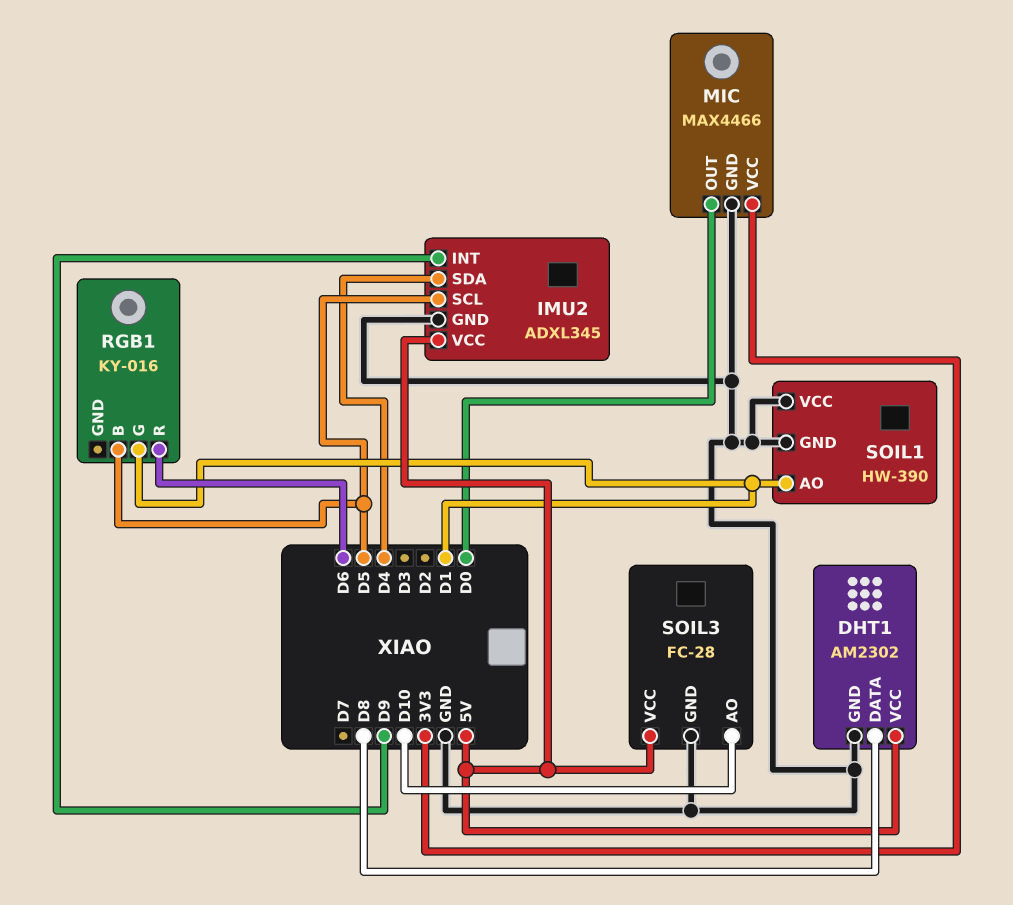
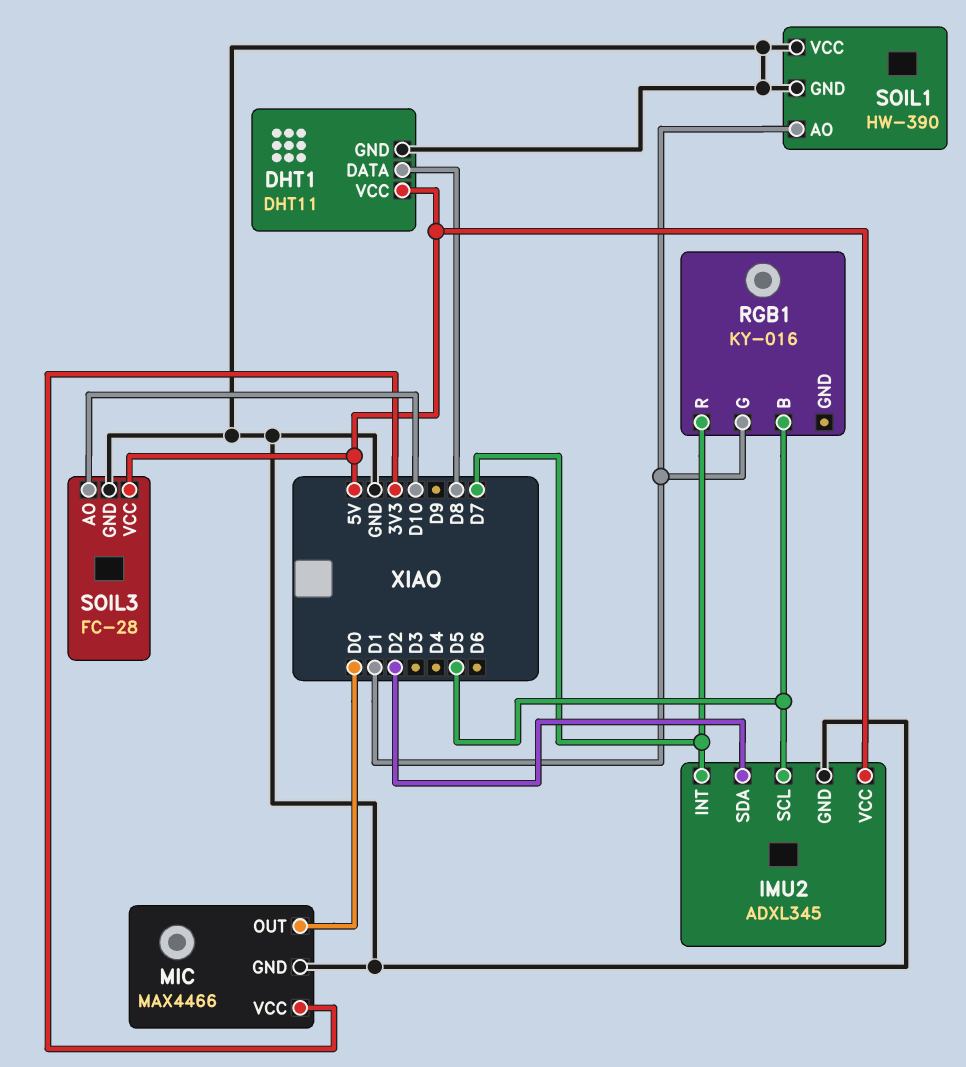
DHT1: AM2302 -> DHT11
IMU2 pin INT: D9 -> D7
IMU2 pin SDA: D4 -> D2
RGB1 pin R: D6 -> D7

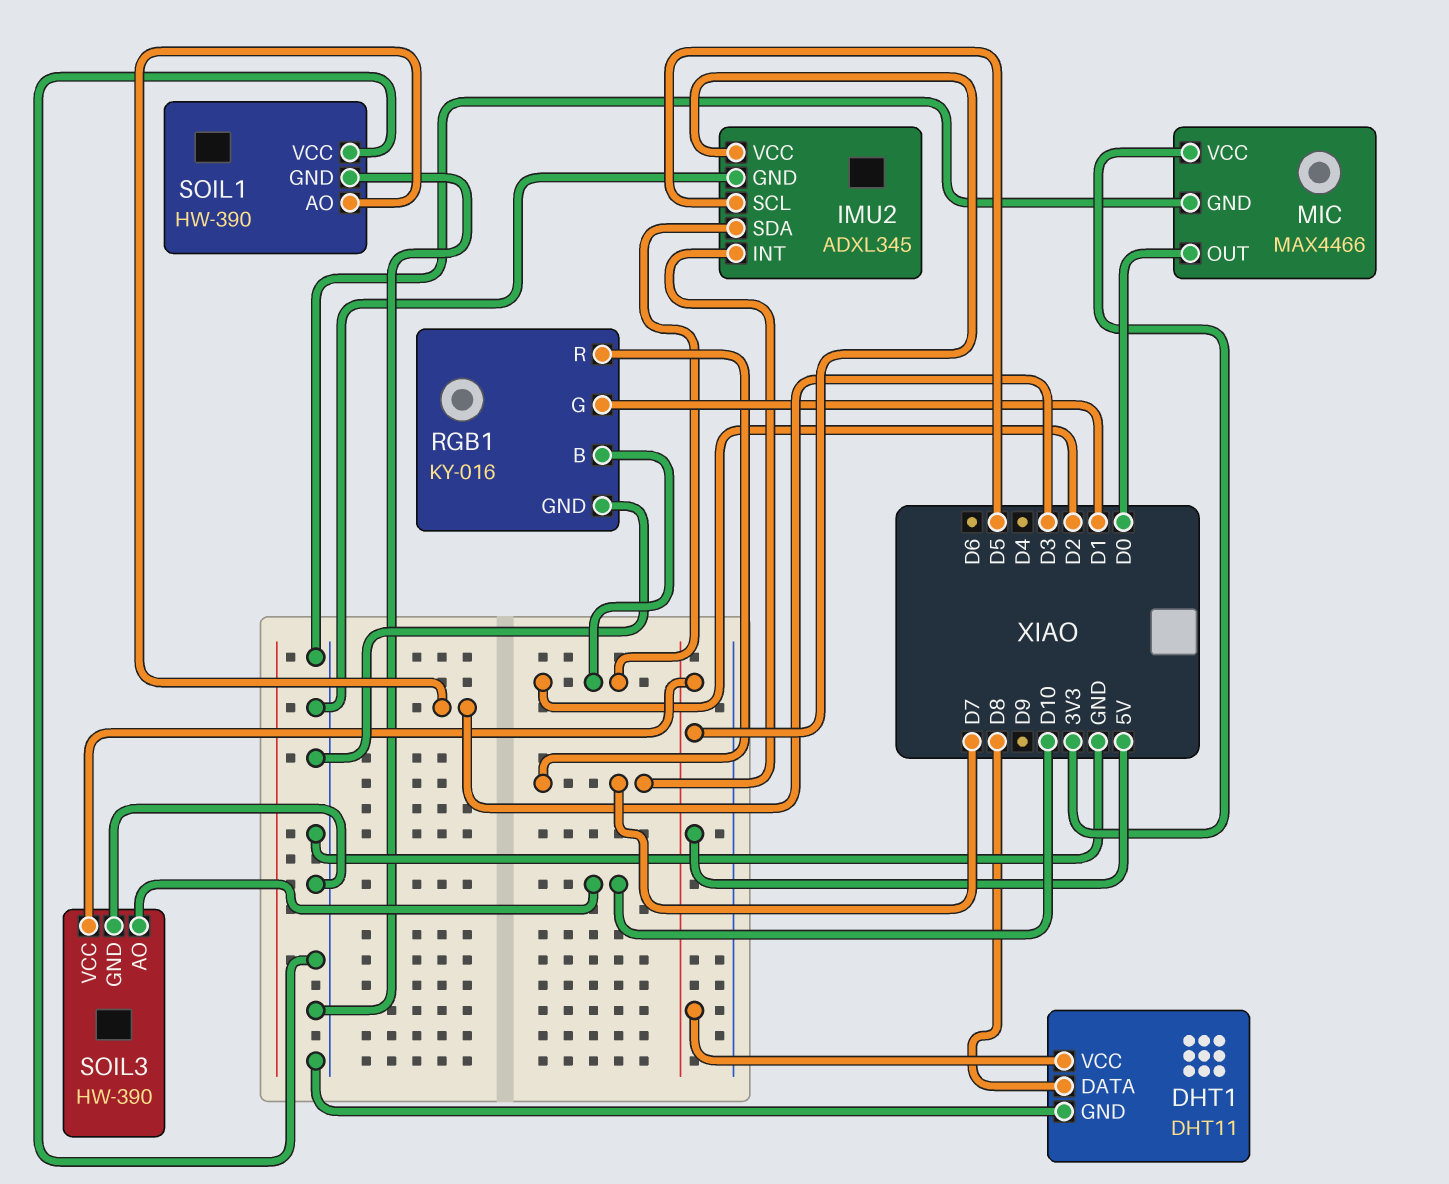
RGB1 pin B: D5 -> D2
RGB1 pin GND: none -> GND
SOIL1 pin AO: D1 -> D3
SOIL3: FC-28 -> HW-390

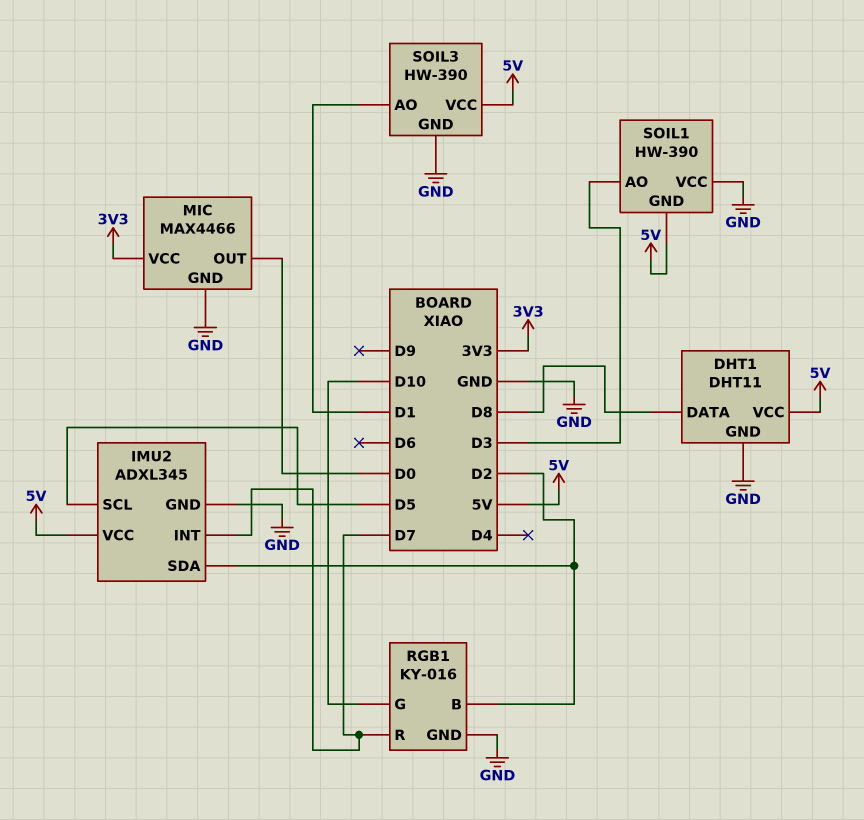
RGB1 pin G: D1 -> D10
SOIL1 pin GND: GND -> 5V
SOIL3 pin AO: D10 -> D1

